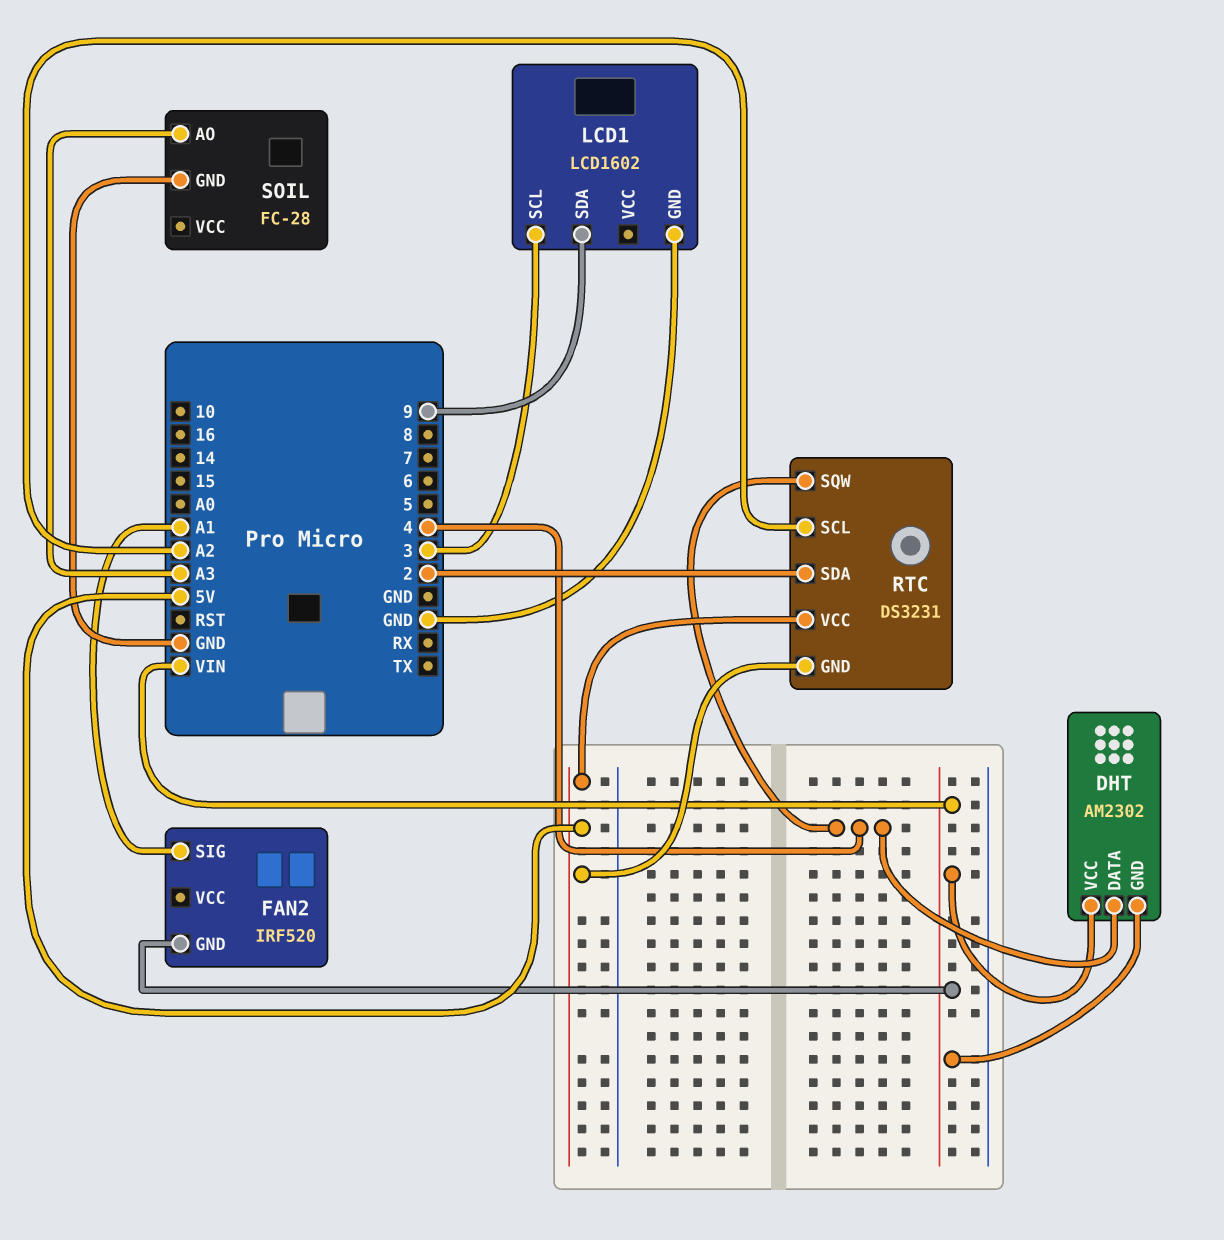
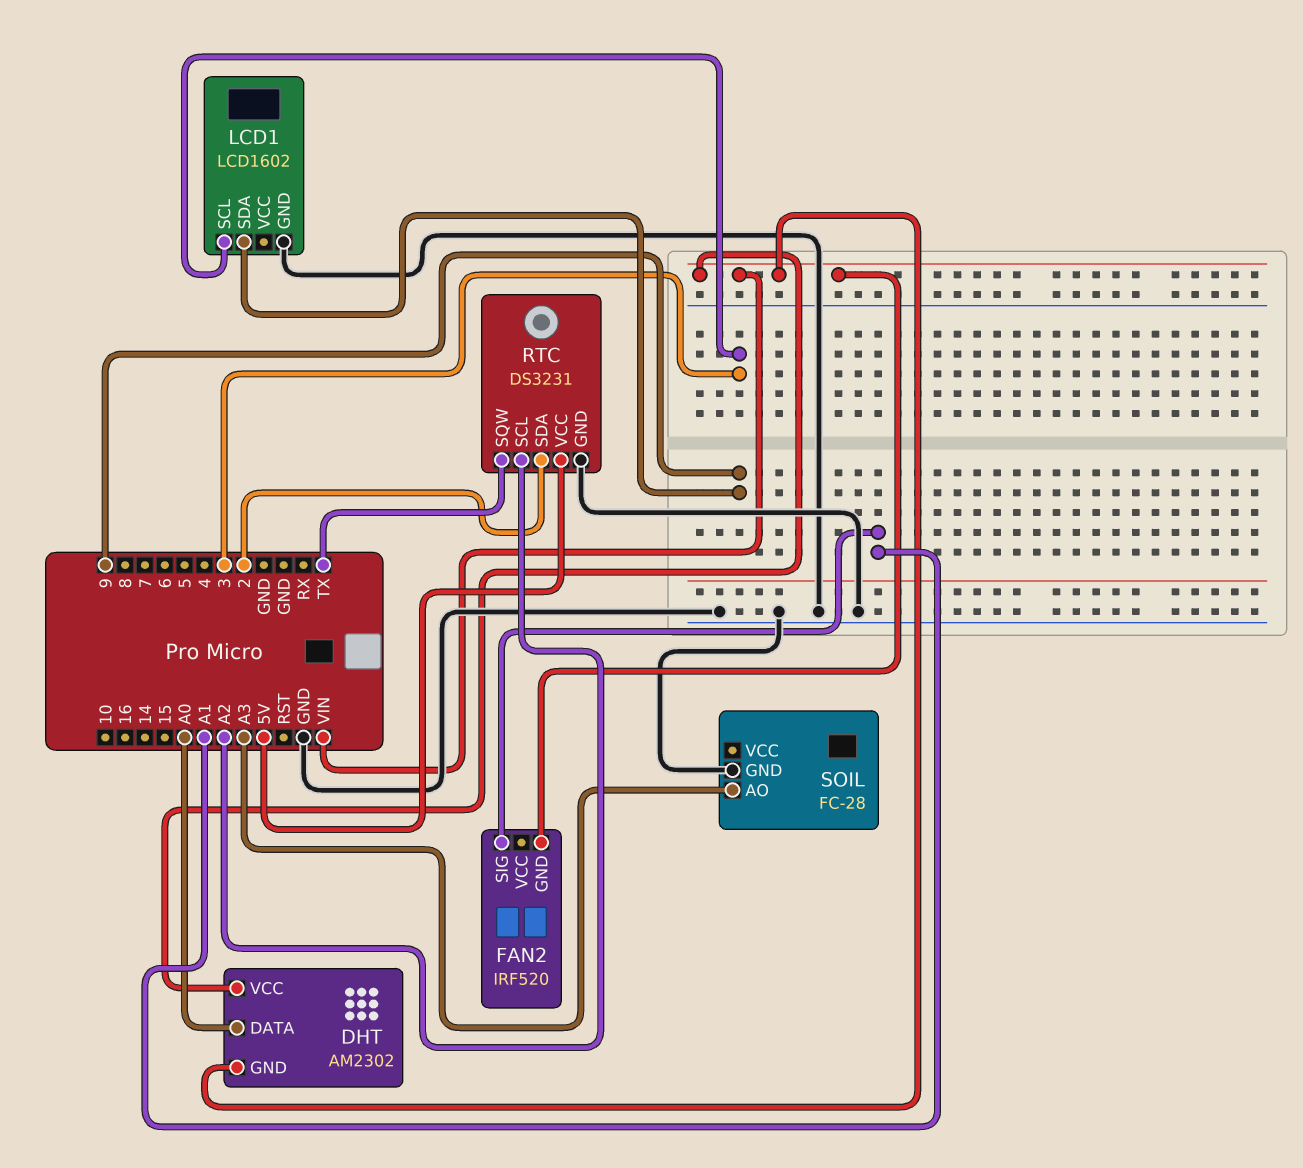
DHT pin DATA: 4 -> A0
RTC pin GND: 5V -> GND
RTC pin SQW: 4 -> TX

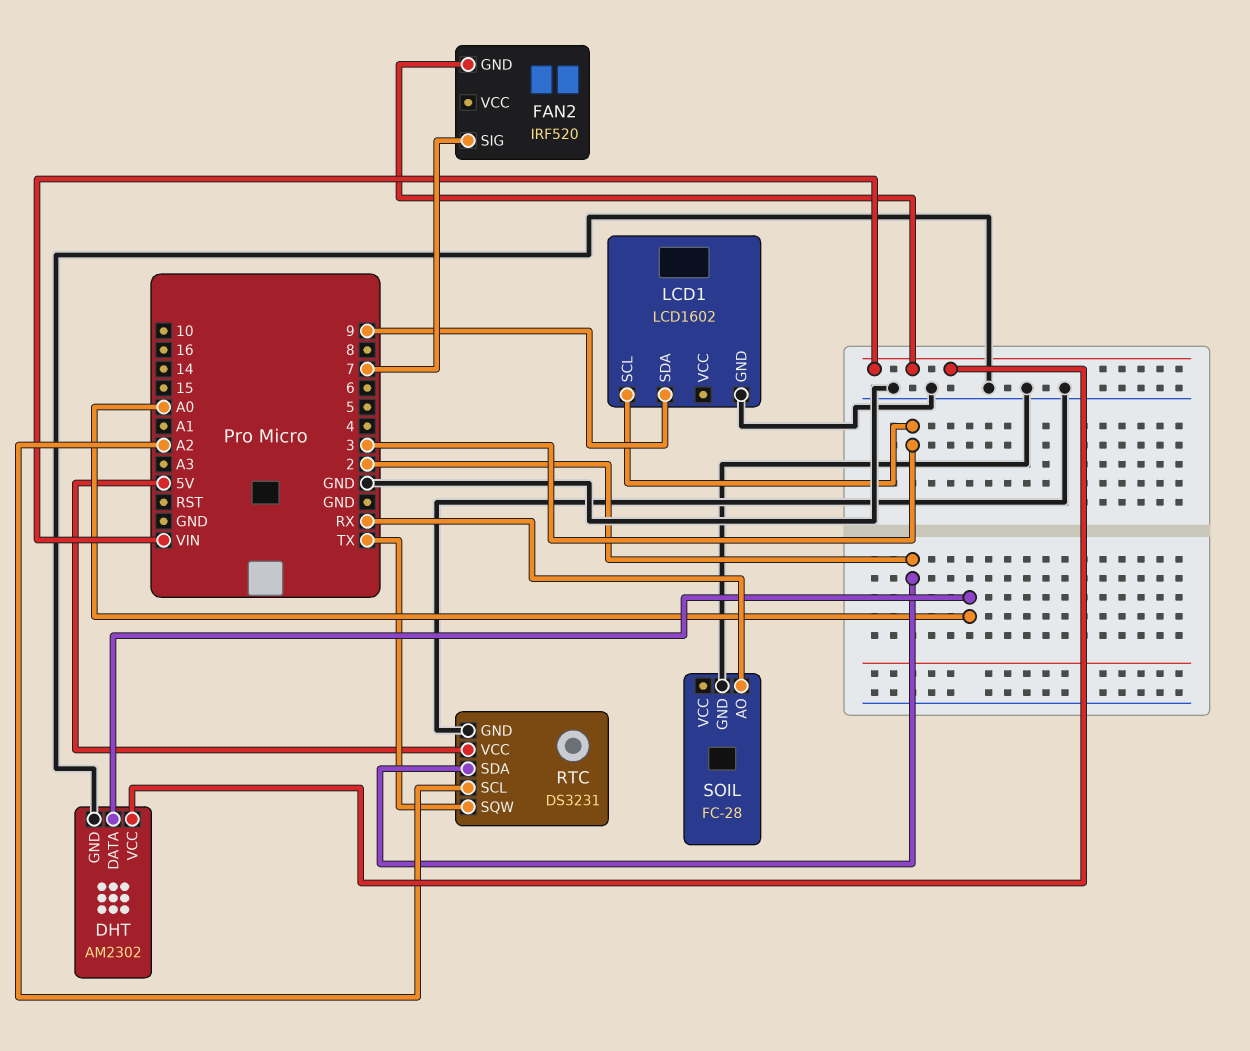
DHT pin GND: VIN -> GND
FAN2 pin SIG: A1 -> 7
SOIL pin AO: A3 -> RX

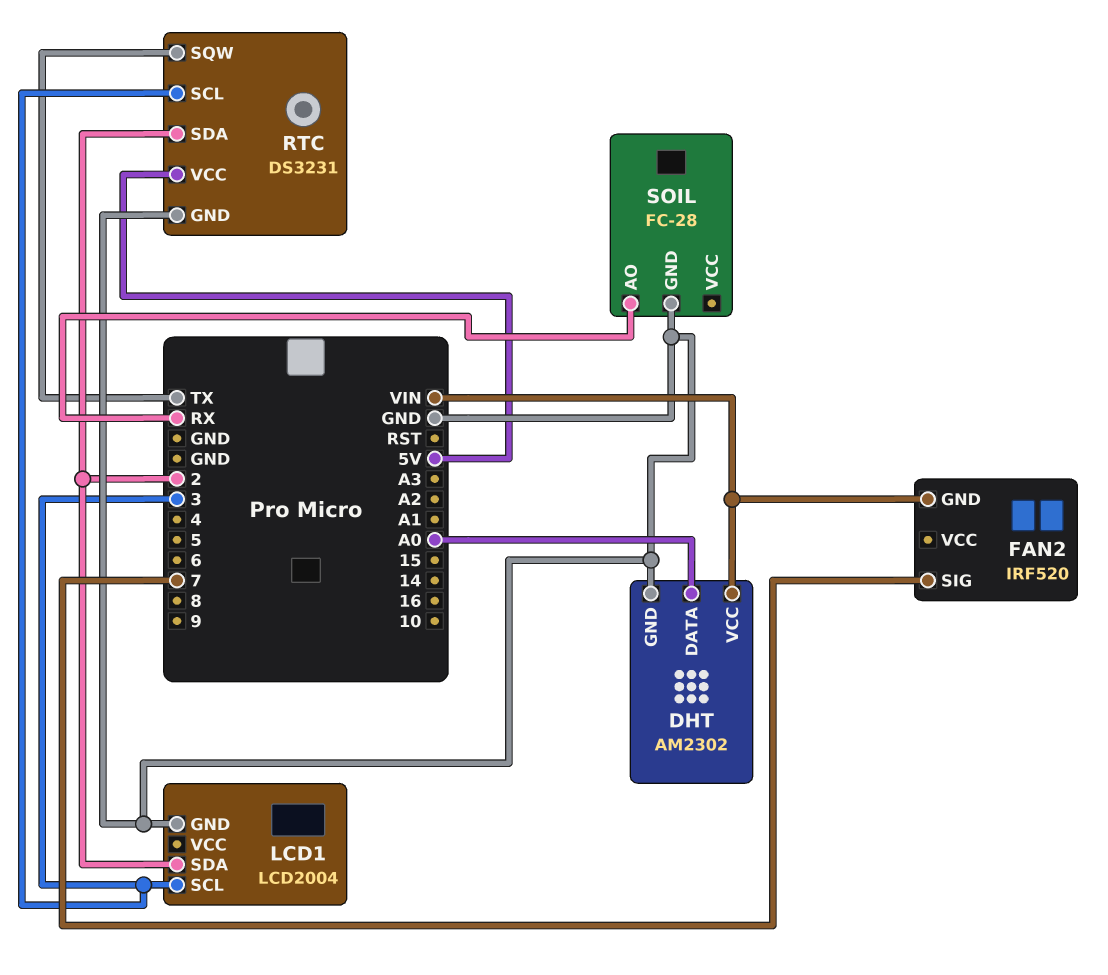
LCD1: LCD1602 -> LCD2004
LCD1 pin SDA: 9 -> 2
RTC pin SCL: A2 -> 3

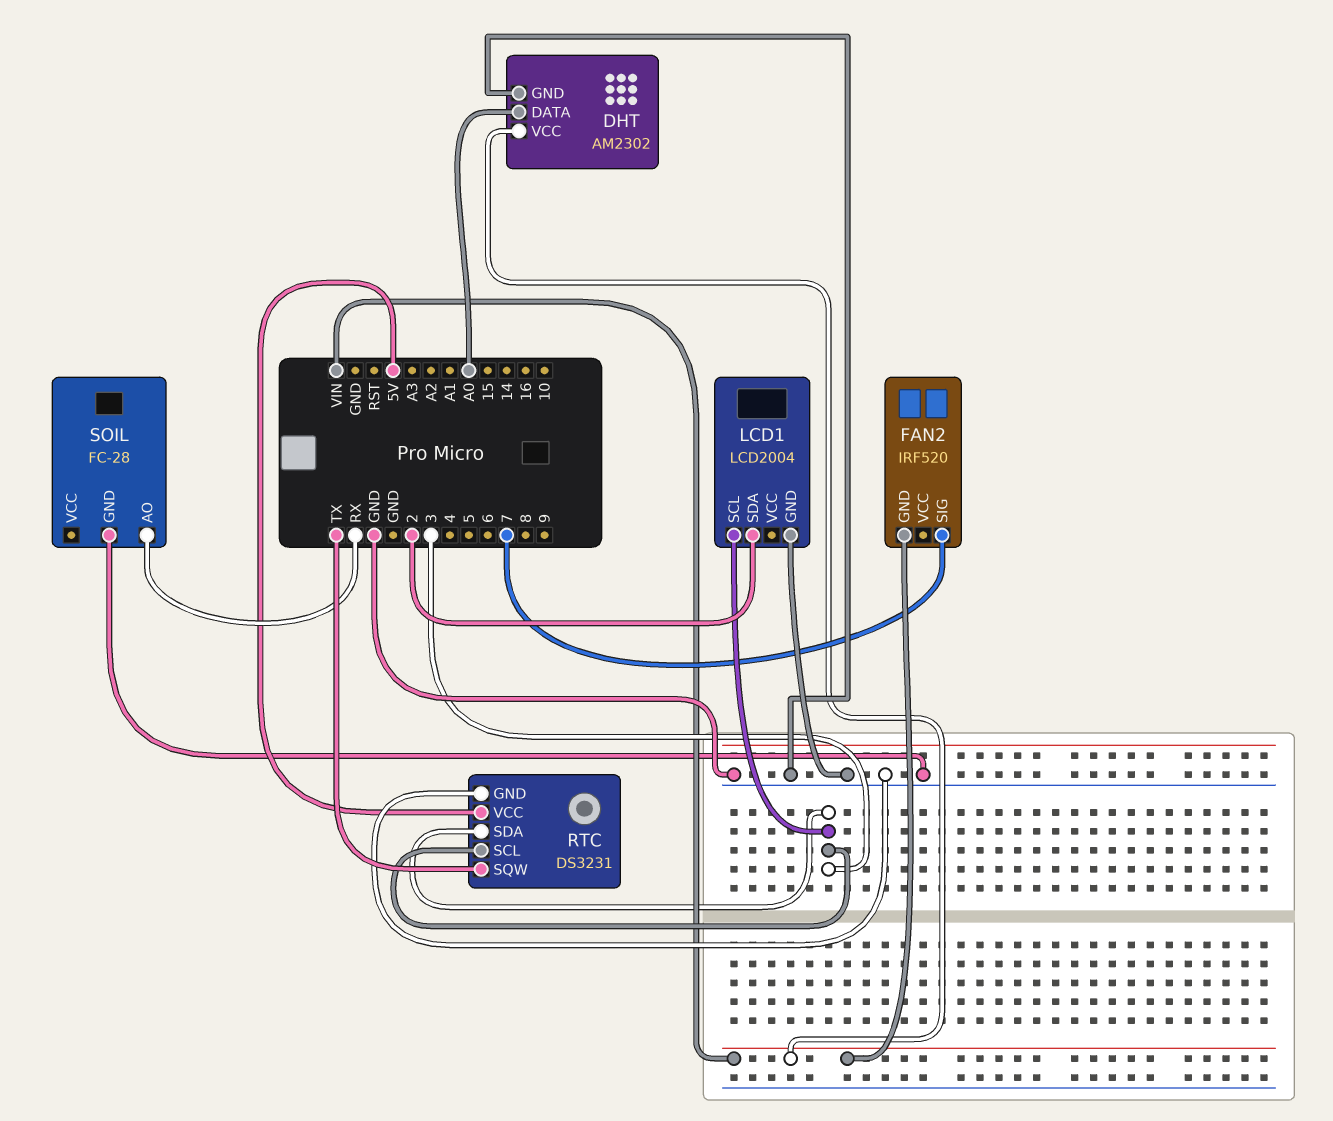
RTC pin SDA: 2 -> 3

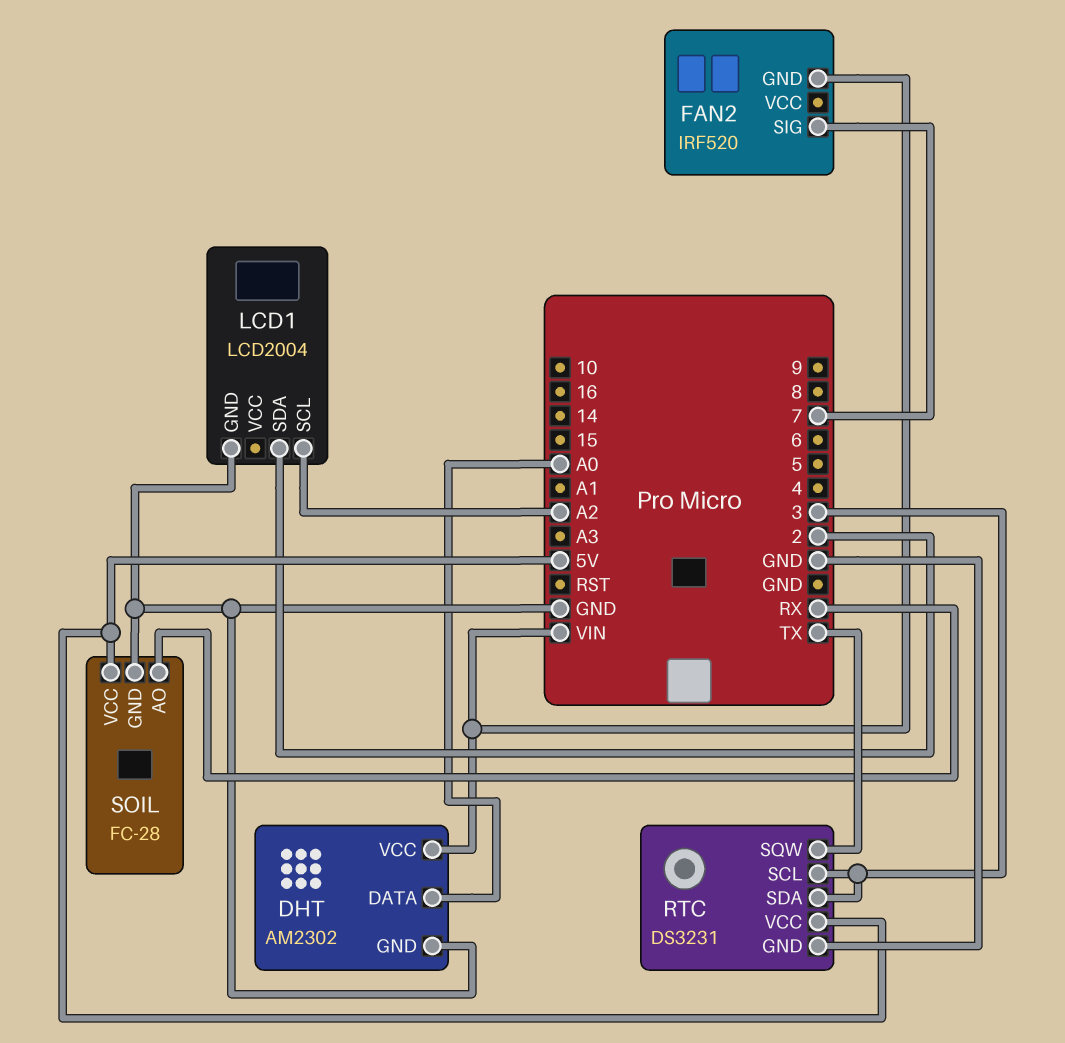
LCD1 pin SCL: 3 -> A2
SOIL pin VCC: none -> 5V

